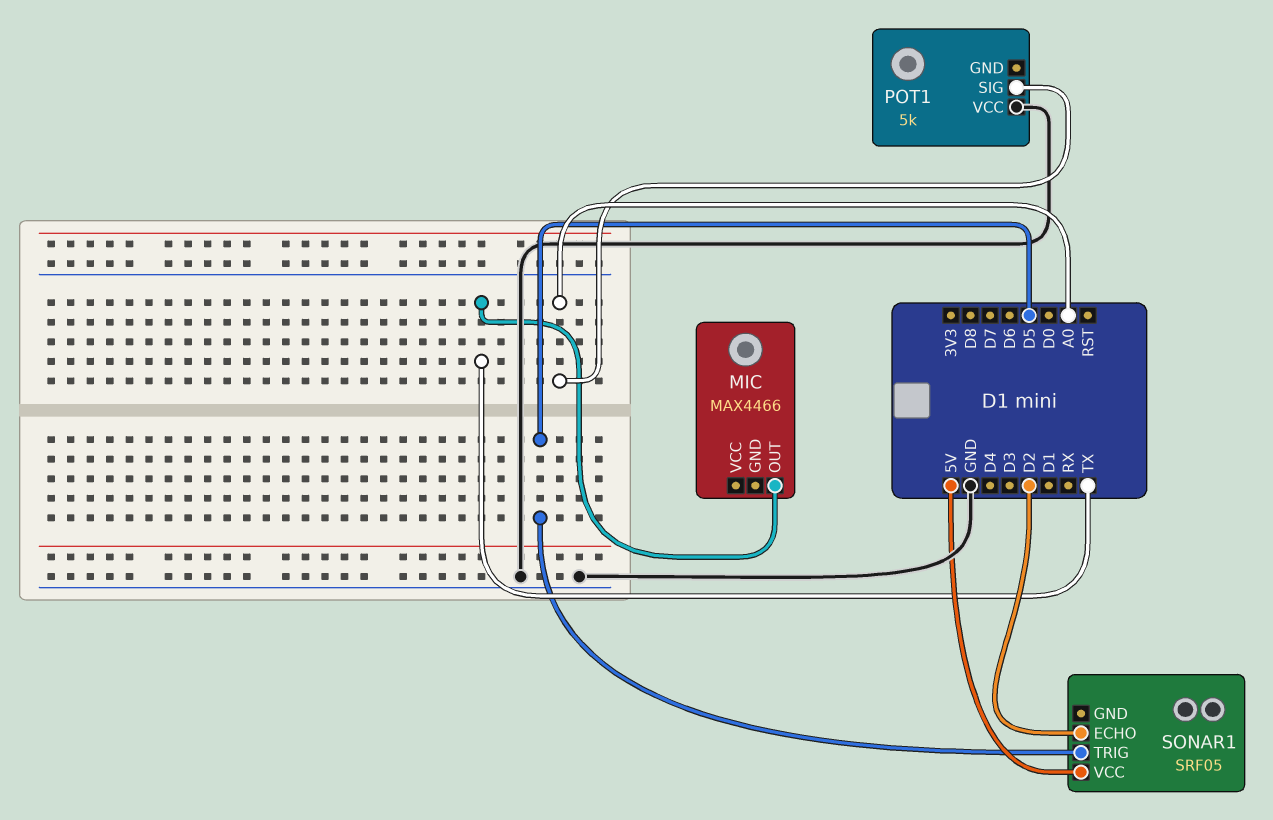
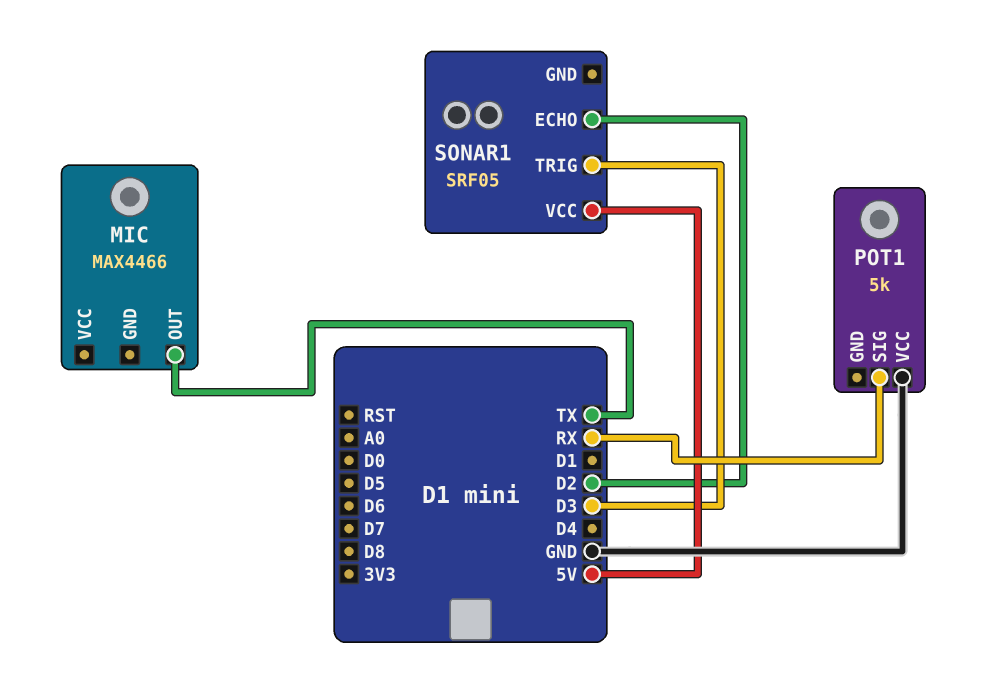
POT1 pin SIG: A0 -> RX
SONAR1 pin TRIG: D5 -> D3

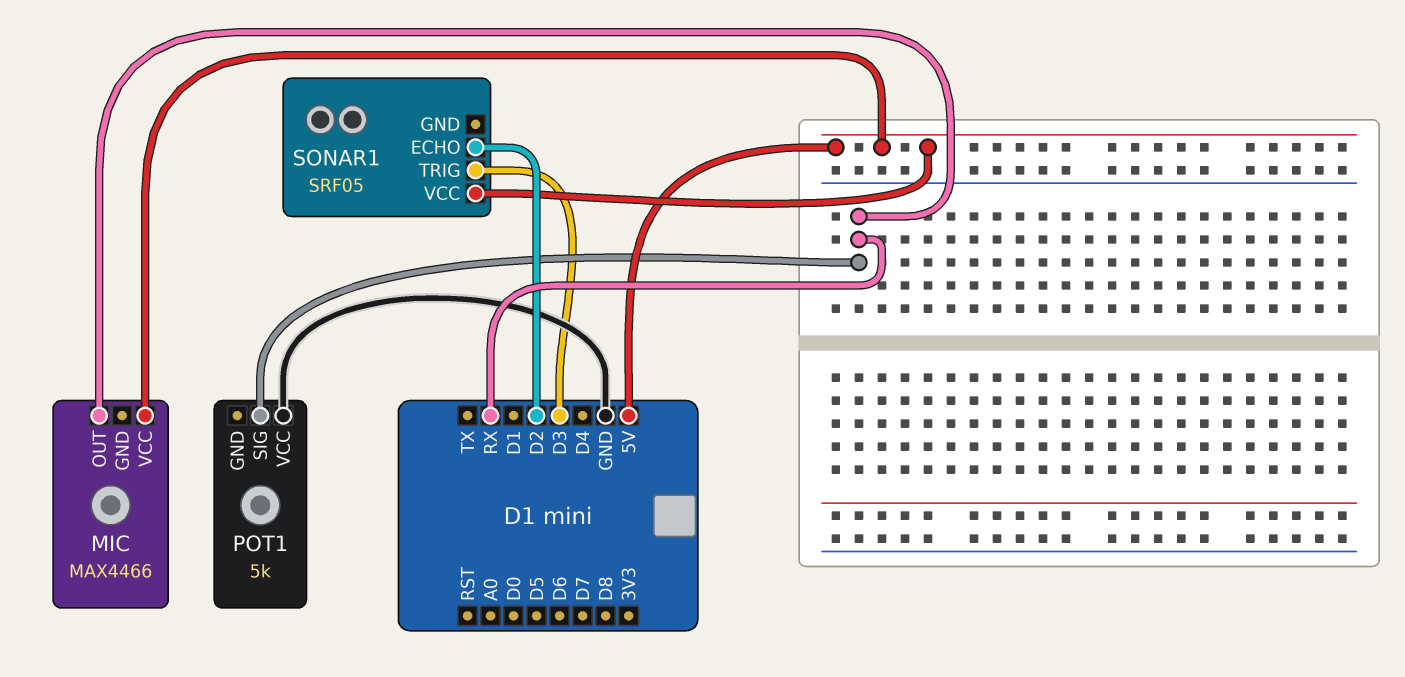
MIC pin OUT: TX -> RX
MIC pin VCC: none -> 5V

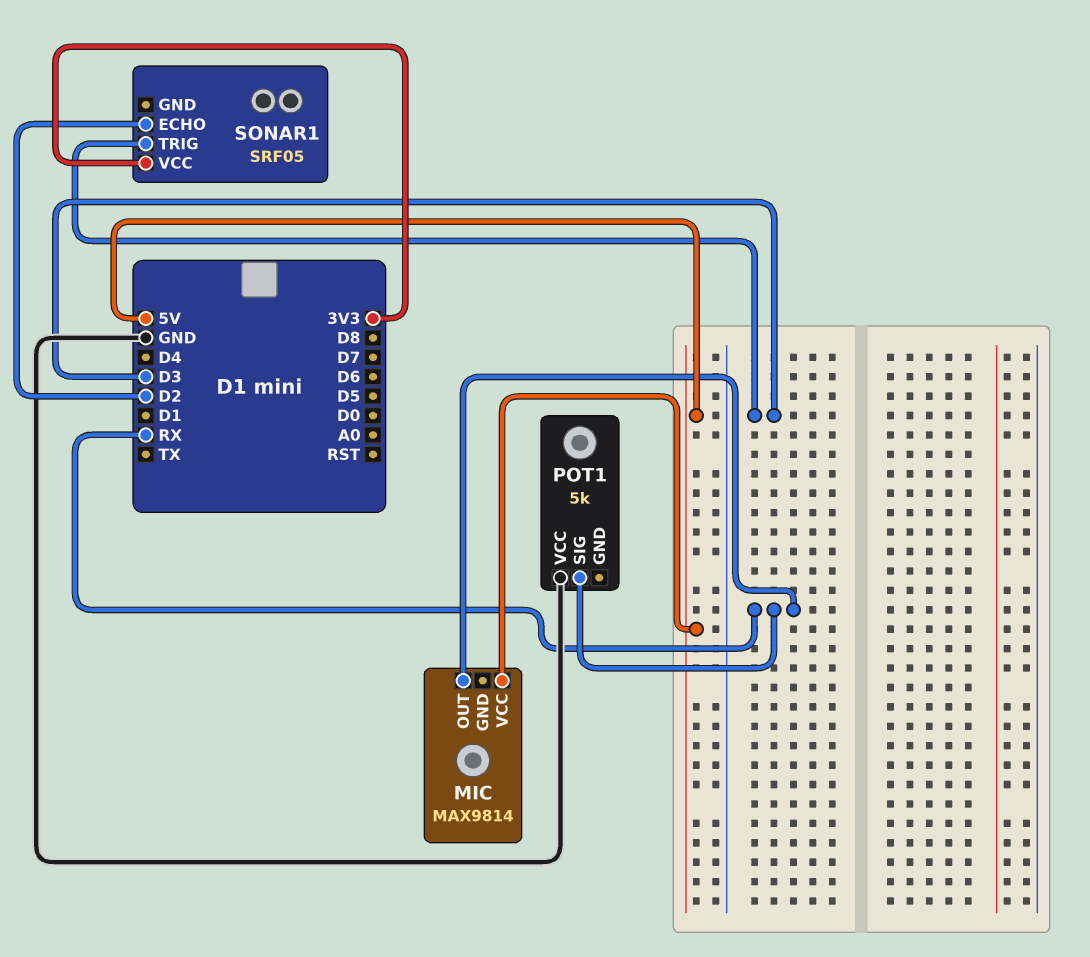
MIC: MAX4466 -> MAX9814
SONAR1 pin VCC: 5V -> 3V3

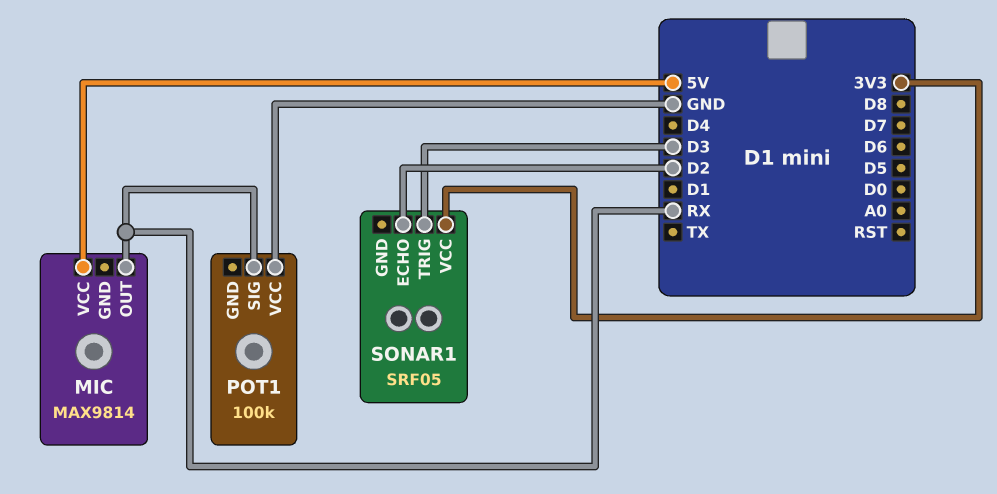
POT1: 5k -> 100k

